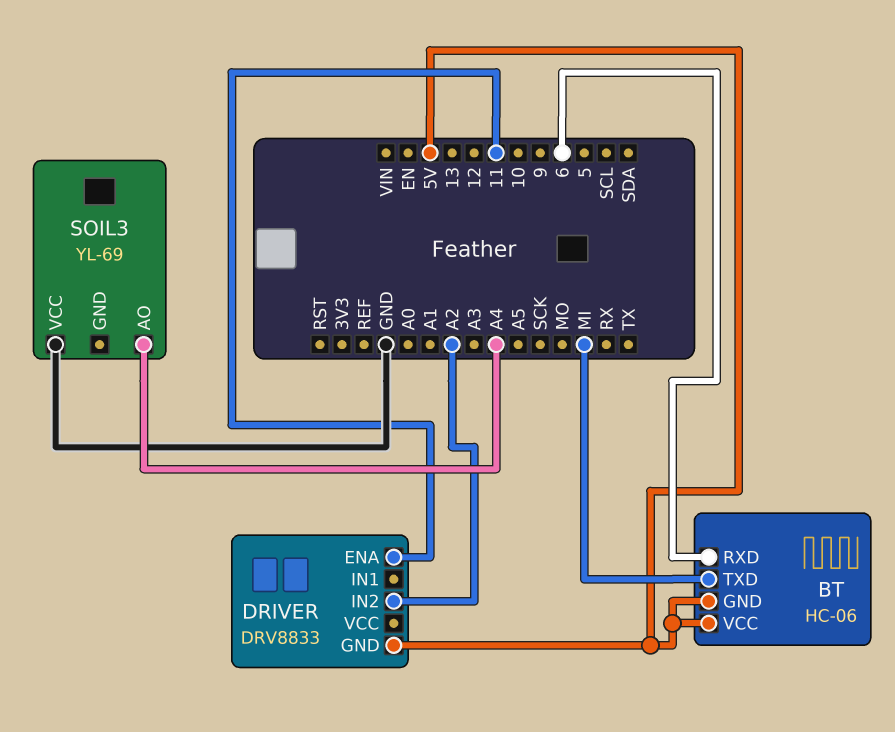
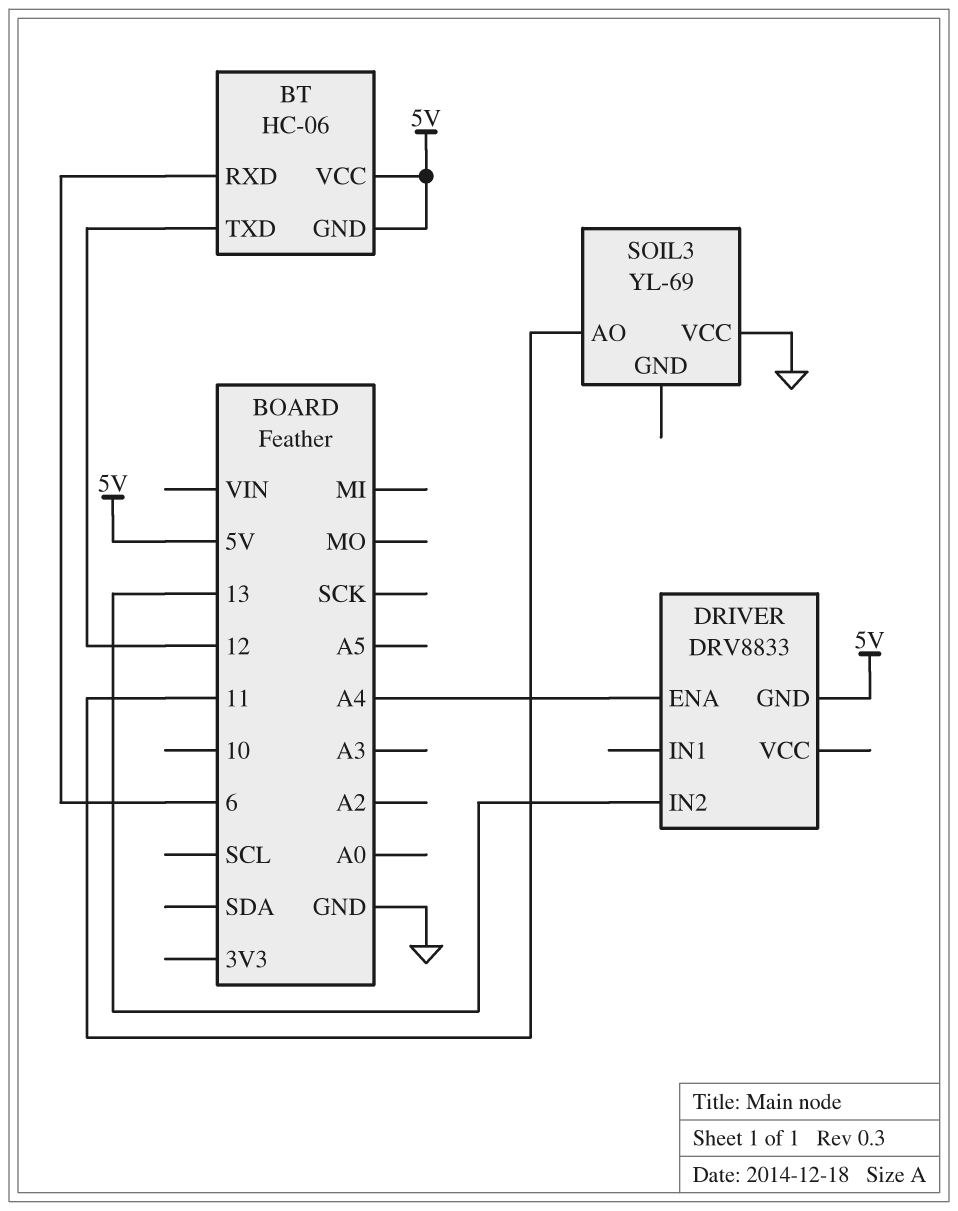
BT pin TXD: MI -> 12
DRIVER pin ENA: 11 -> A4
DRIVER pin IN2: A2 -> 13
SOIL3 pin AO: A4 -> 11

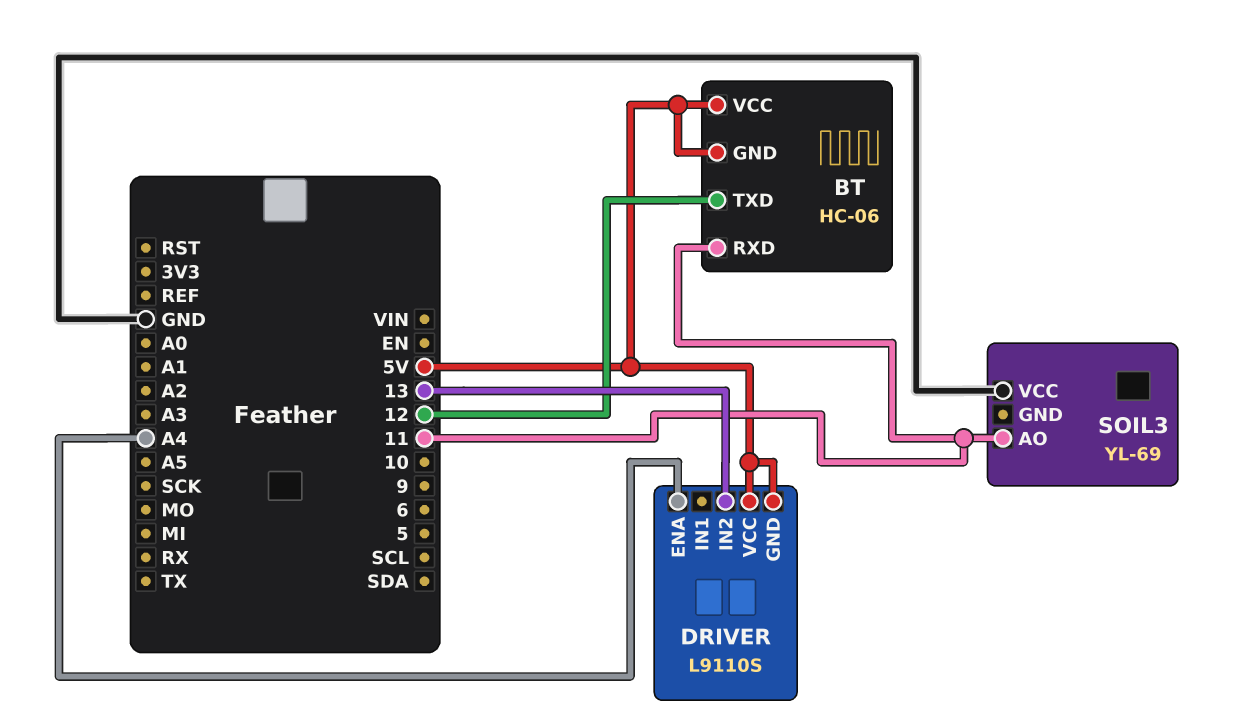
BT pin RXD: 6 -> 11
DRIVER: DRV8833 -> L9110S
DRIVER pin VCC: none -> 5V

